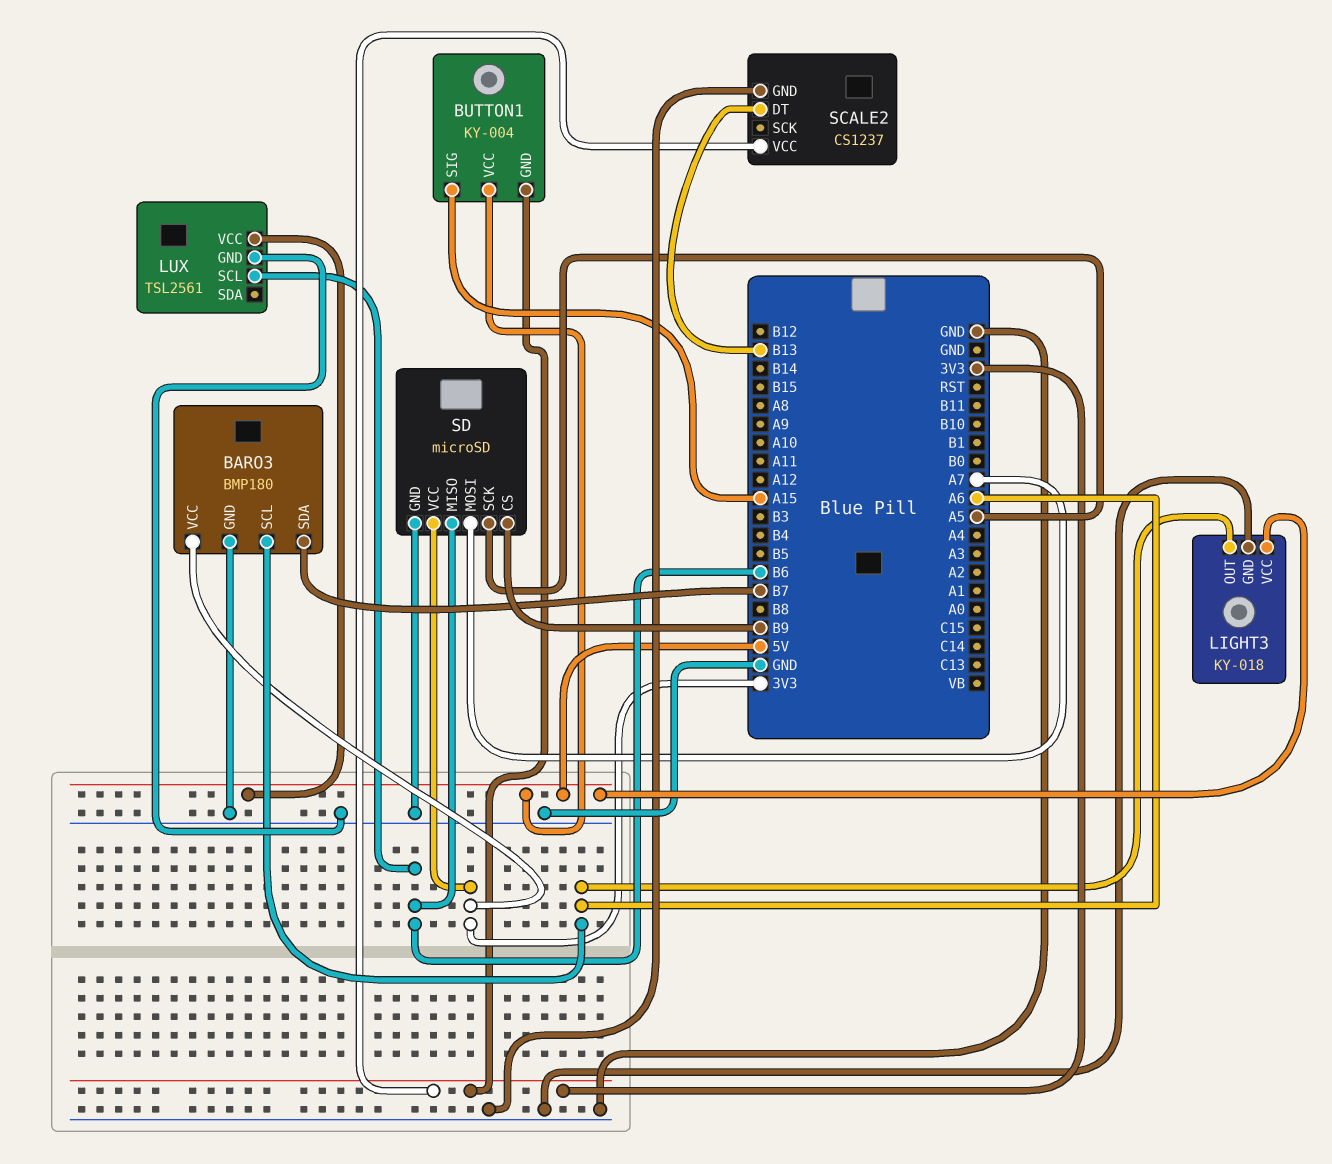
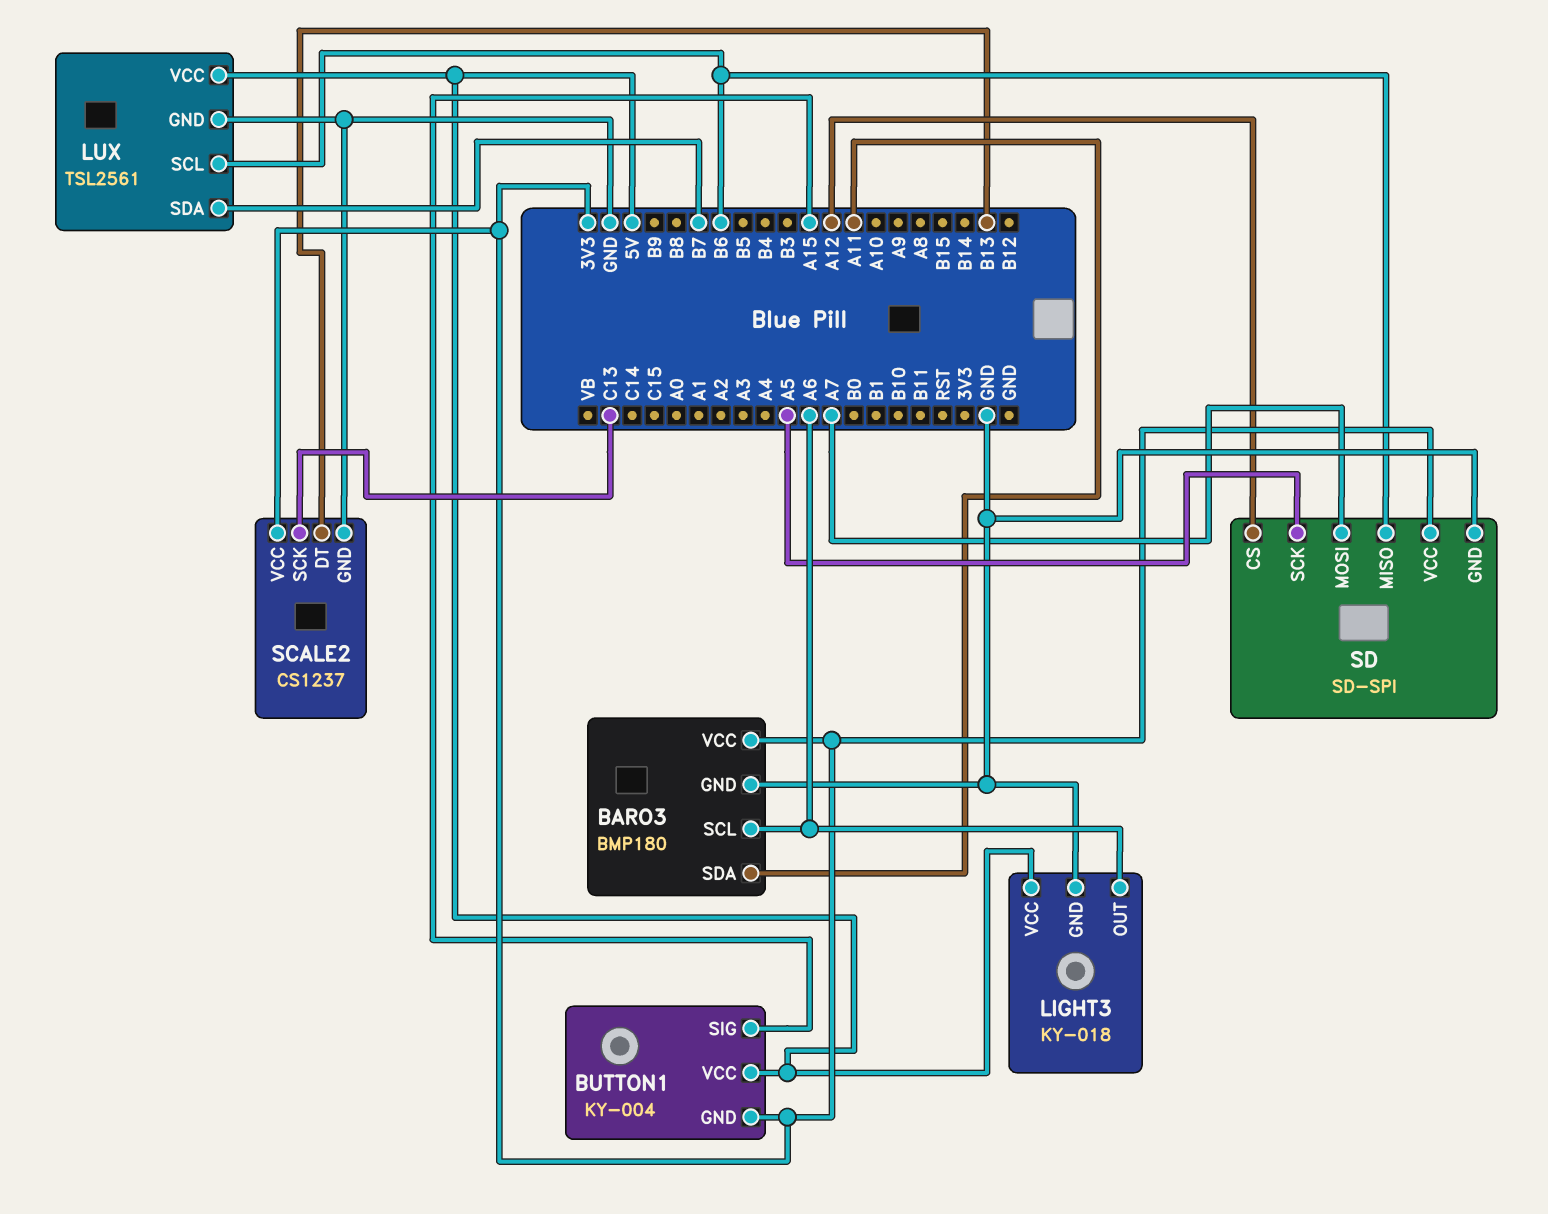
BARO3 pin SDA: B7 -> A11
LUX pin SDA: none -> B7
SCALE2 pin SCK: none -> C13
SD: microSD -> SD-SPI
SD pin CS: B9 -> A12

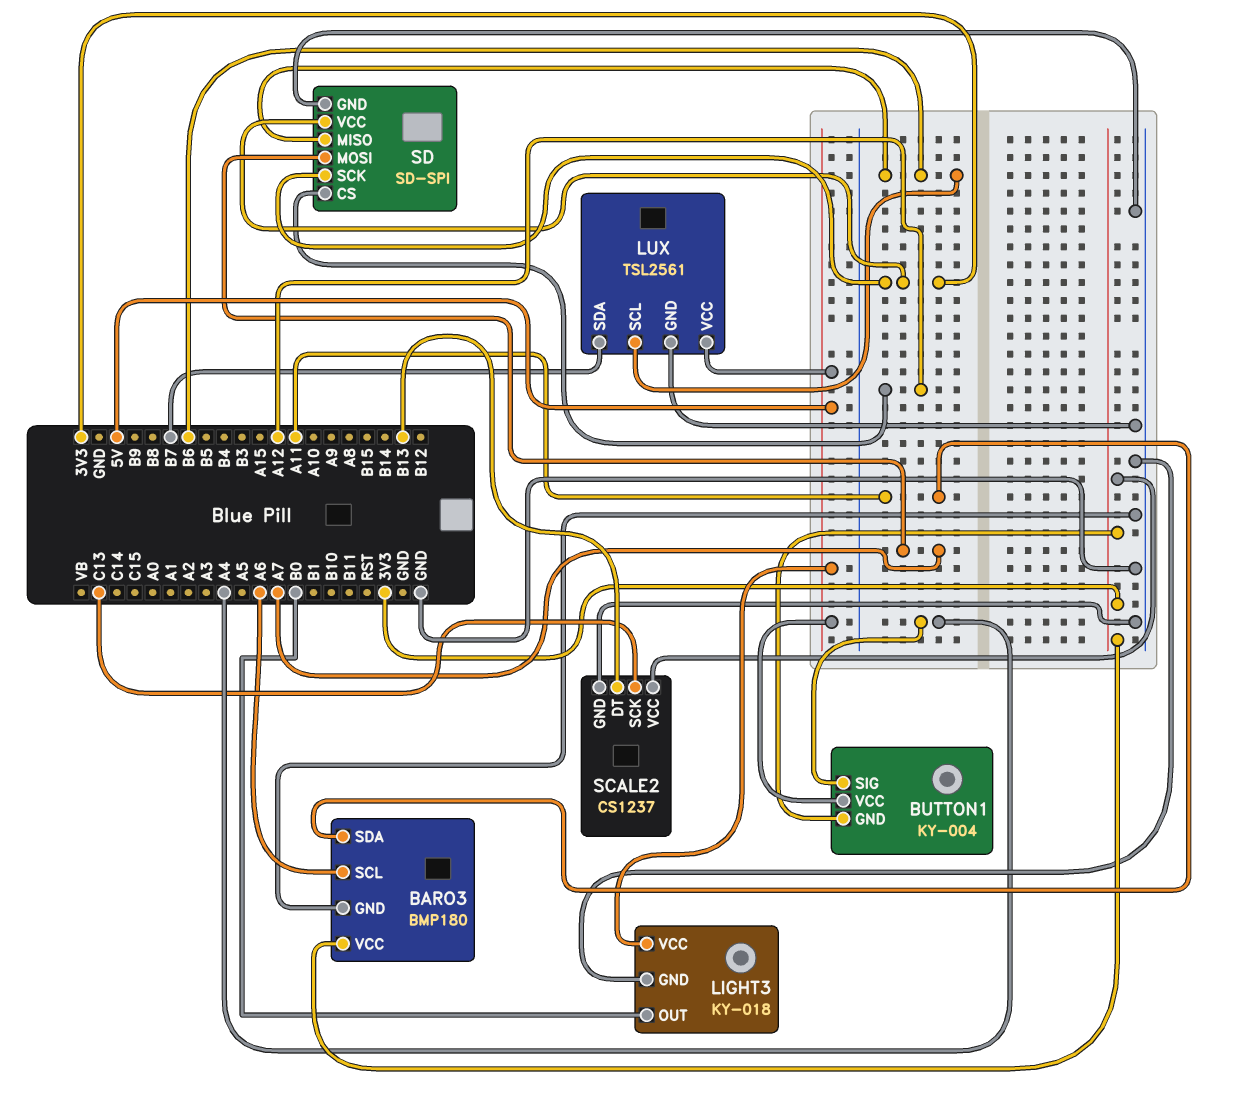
BUTTON1 pin SIG: A15 -> A4
LIGHT3 pin OUT: A6 -> B0
SD pin SCK: A5 -> 3V3

